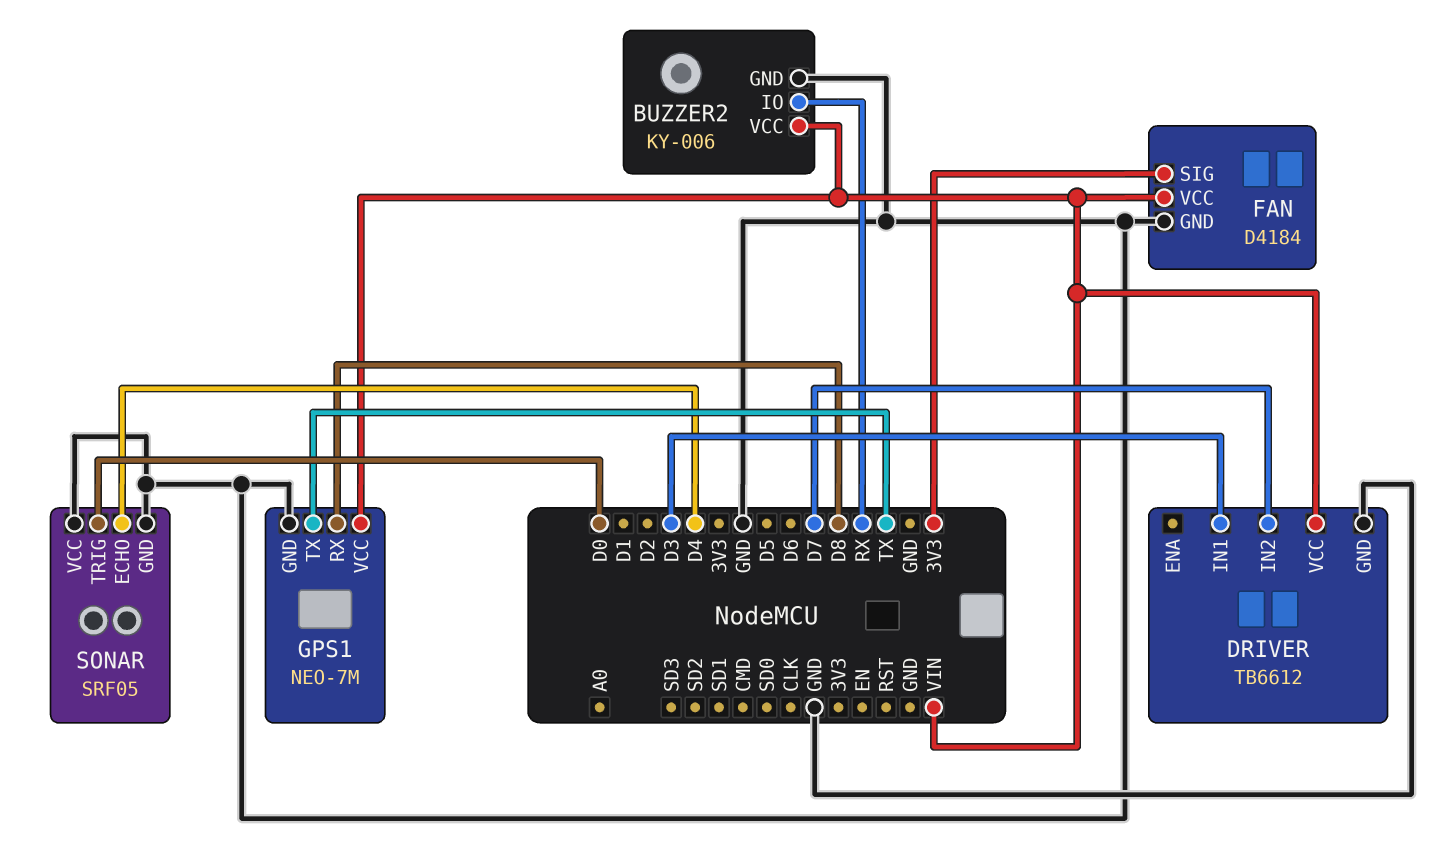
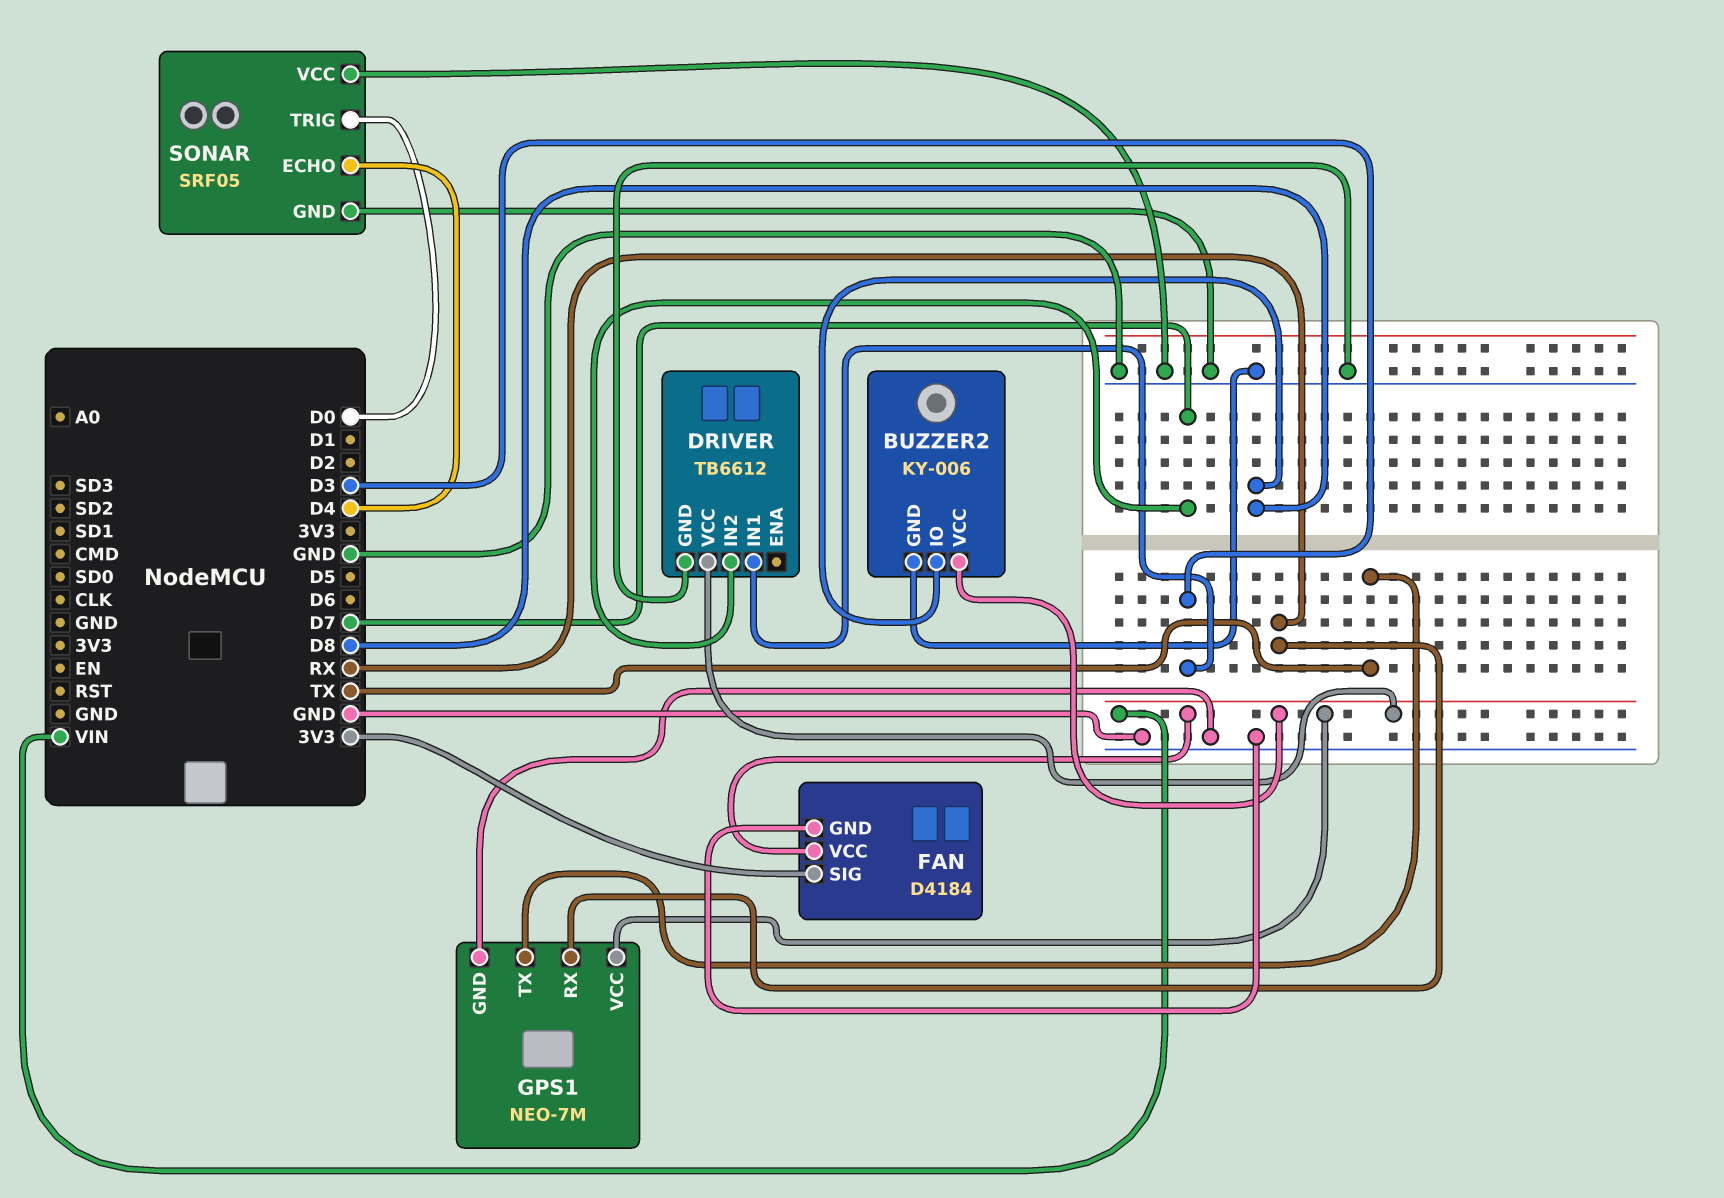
BUZZER2 pin IO: RX -> D8
GPS1 pin RX: D8 -> RX

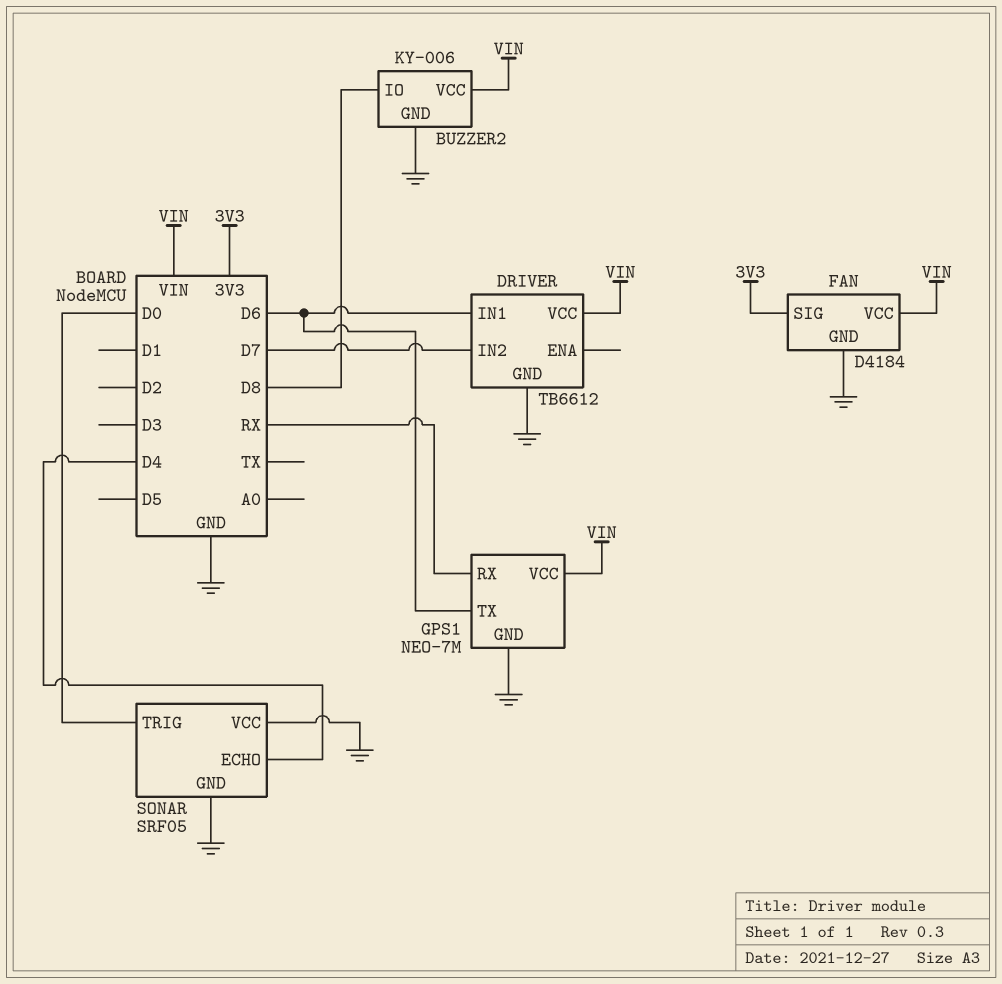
DRIVER pin IN1: D3 -> D6
GPS1 pin TX: TX -> D6

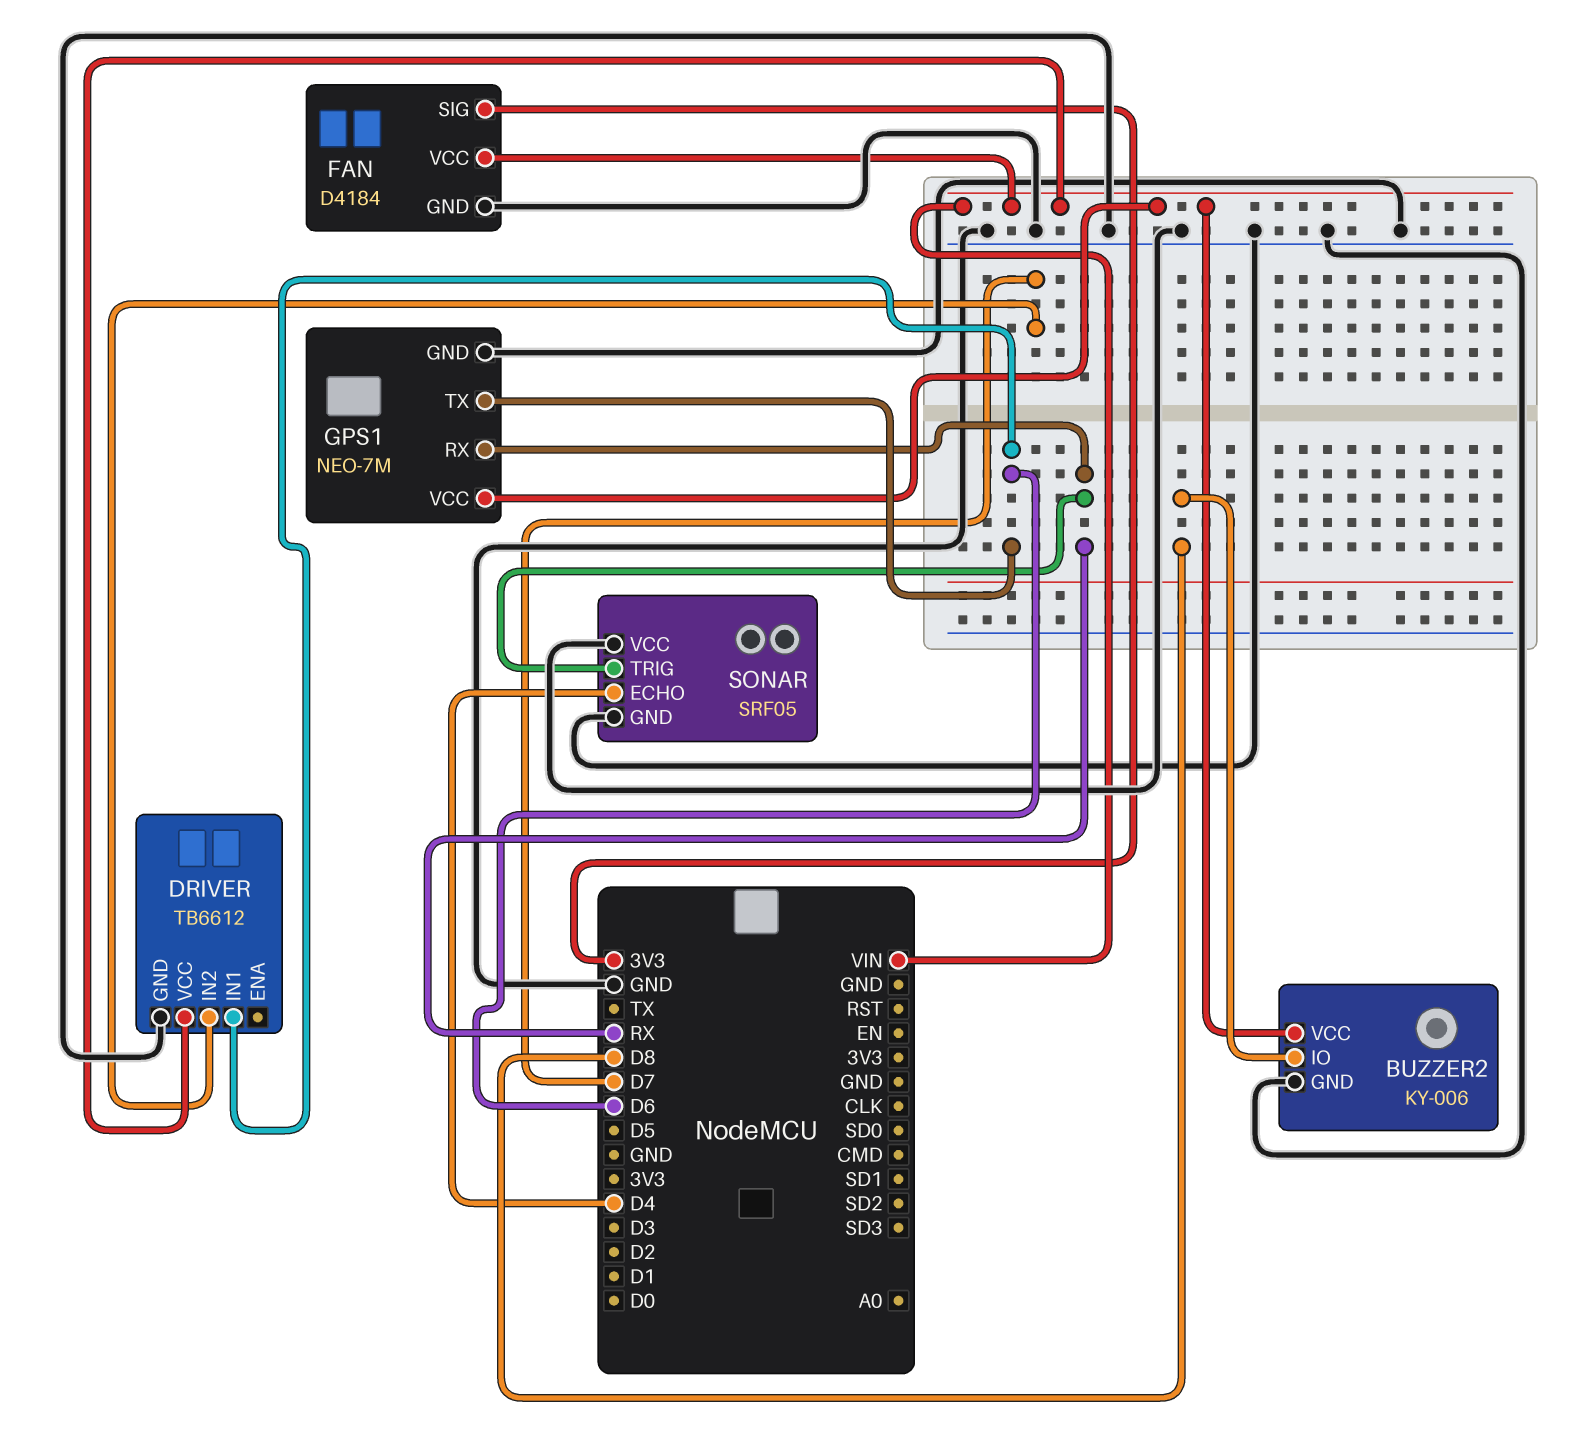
SONAR pin TRIG: D0 -> RX

